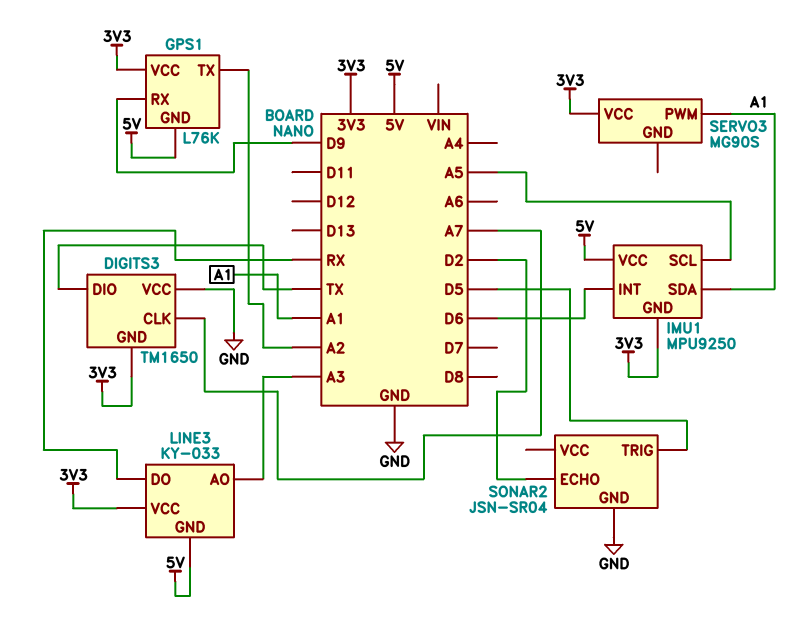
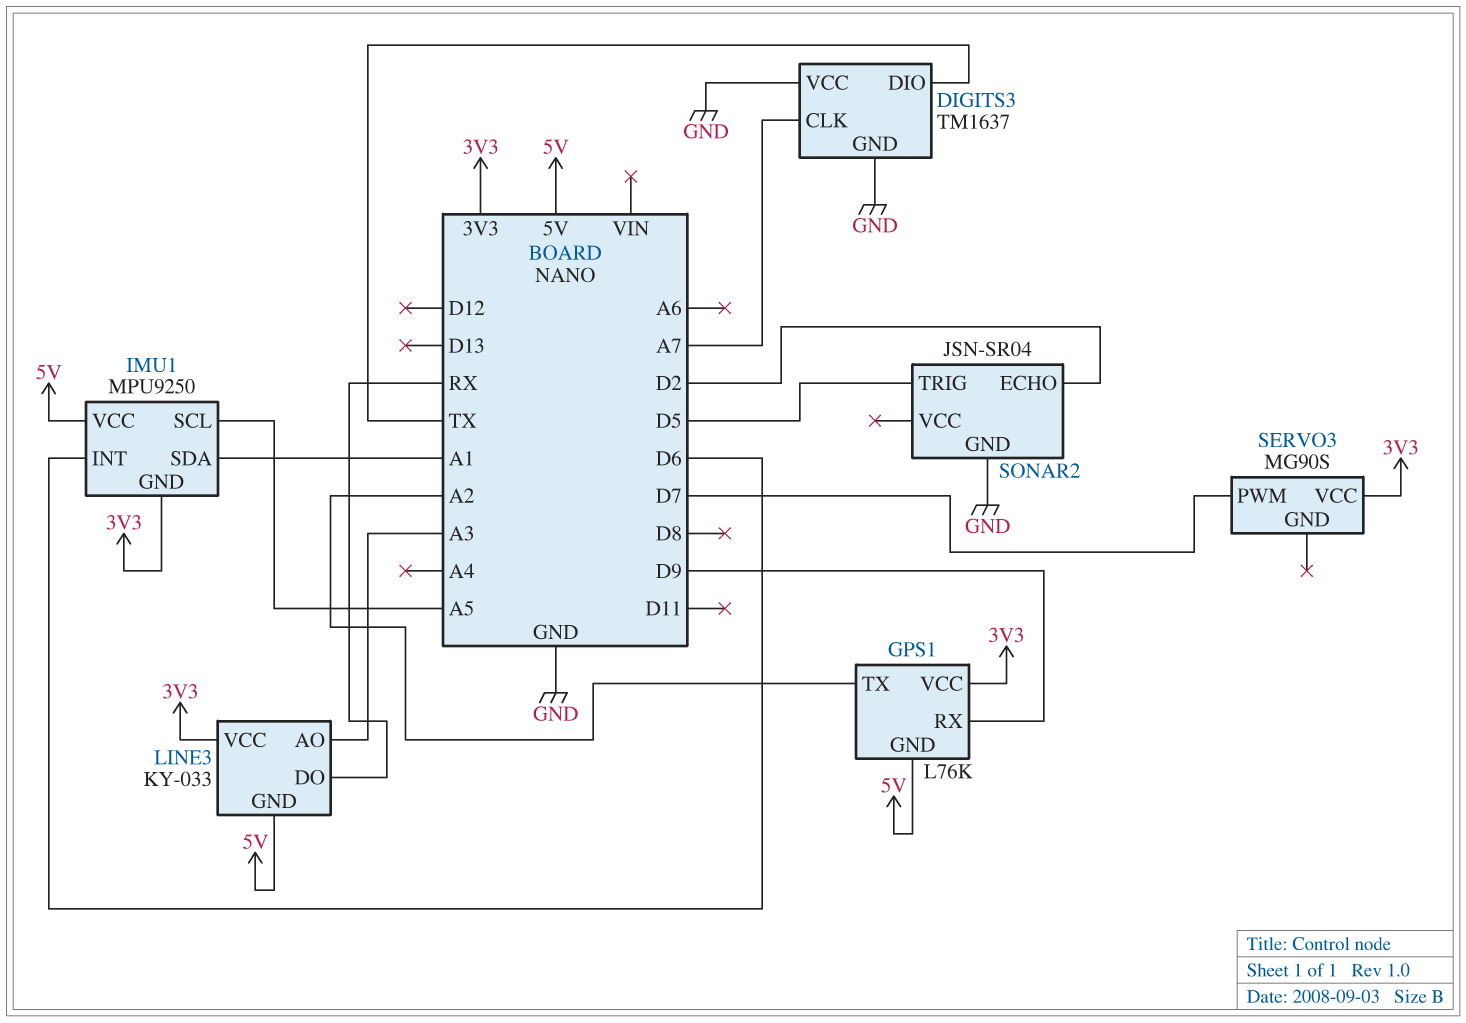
DIGITS3: TM1650 -> TM1637
DIGITS3 pin GND: 3V3 -> GND
SERVO3 pin PWM: A1 -> D7

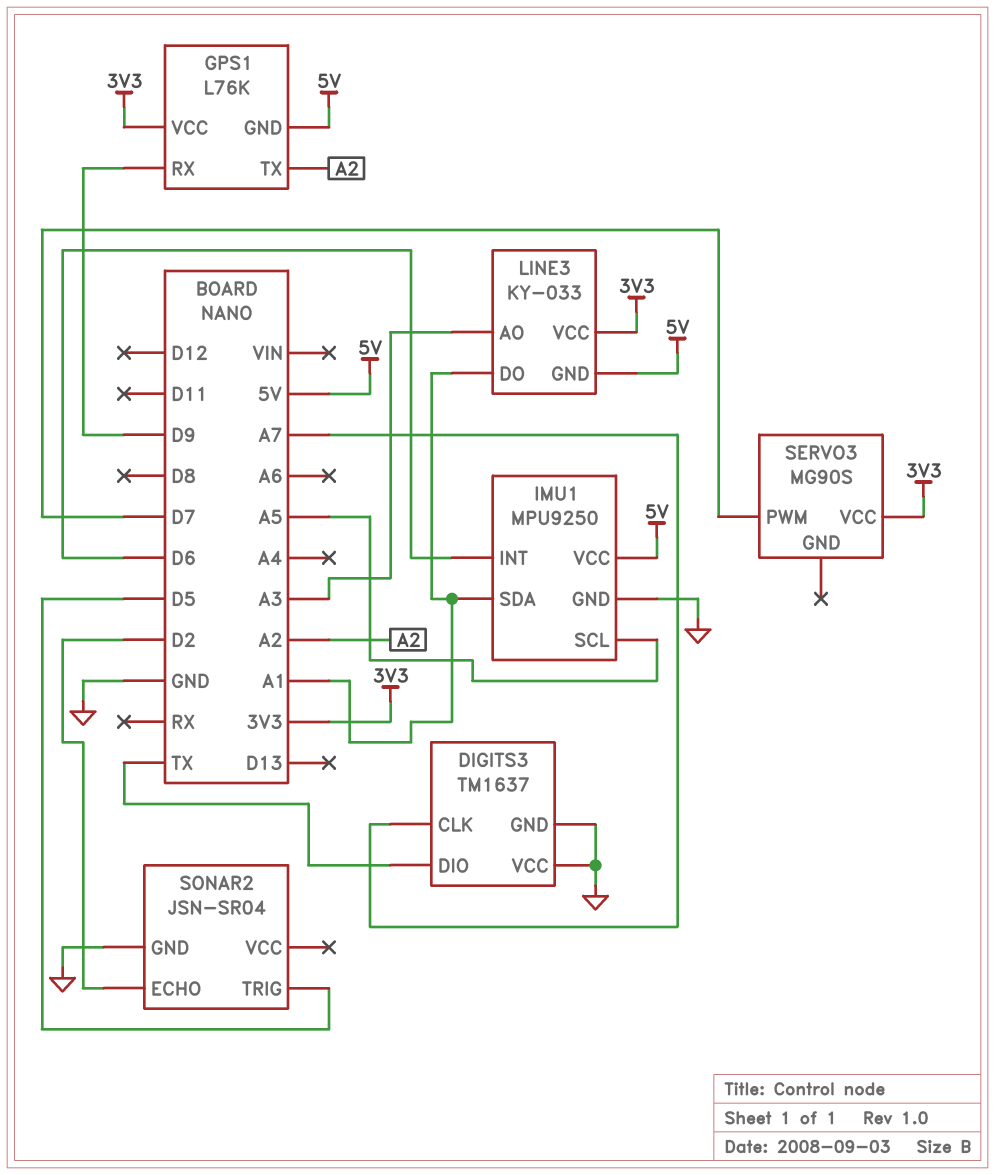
IMU1 pin GND: 3V3 -> GND
LINE3 pin DO: RX -> A1

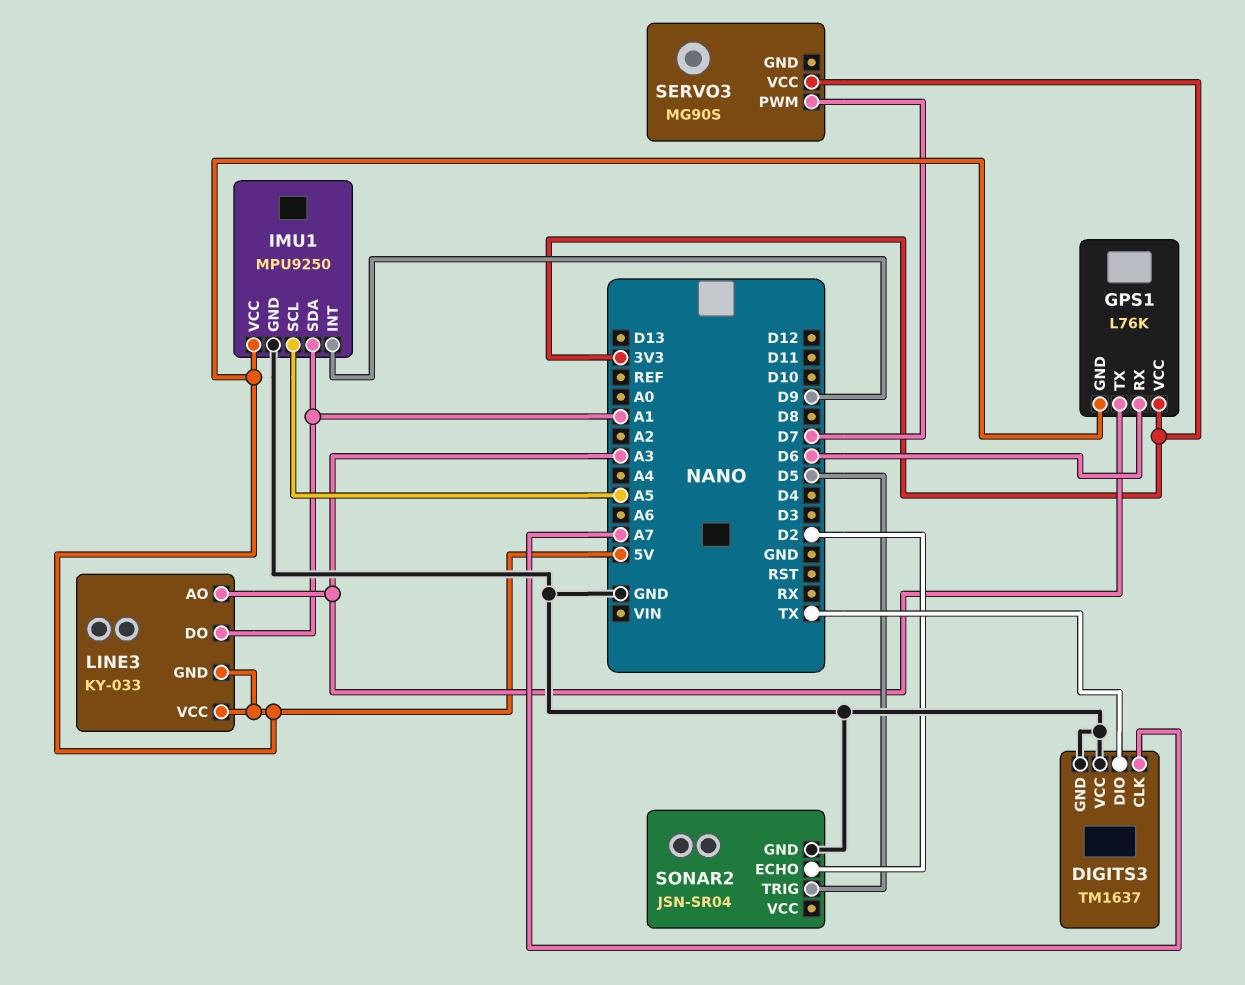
GPS1 pin RX: D9 -> D6
GPS1 pin TX: A2 -> A3
IMU1 pin INT: D6 -> D9
LINE3 pin VCC: 3V3 -> 5V

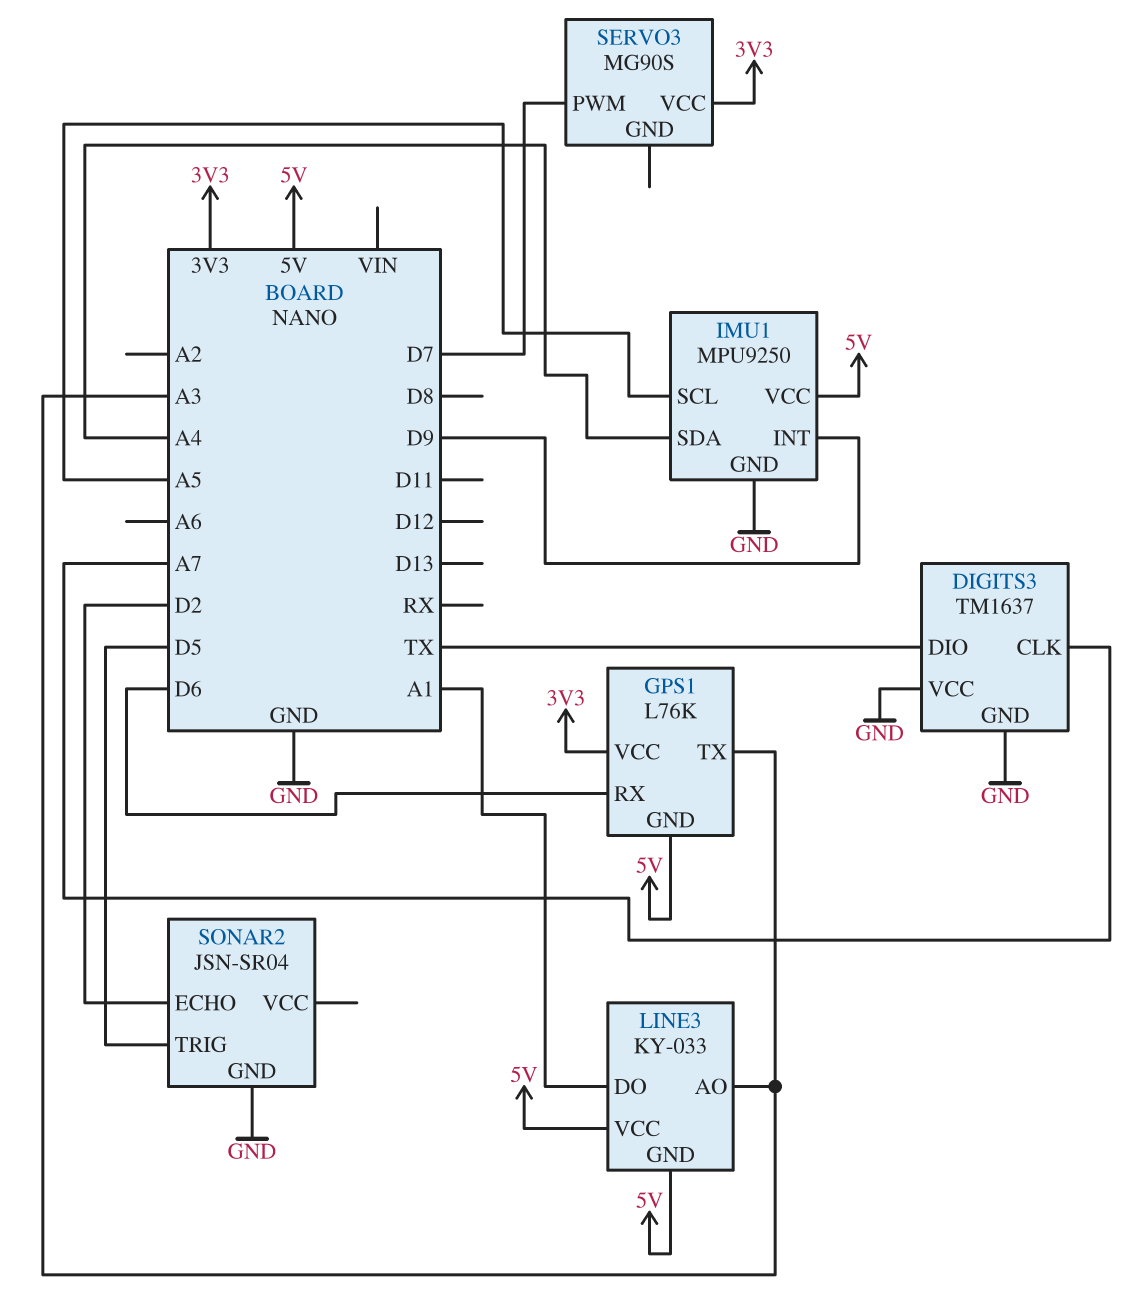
IMU1 pin SDA: A1 -> A4

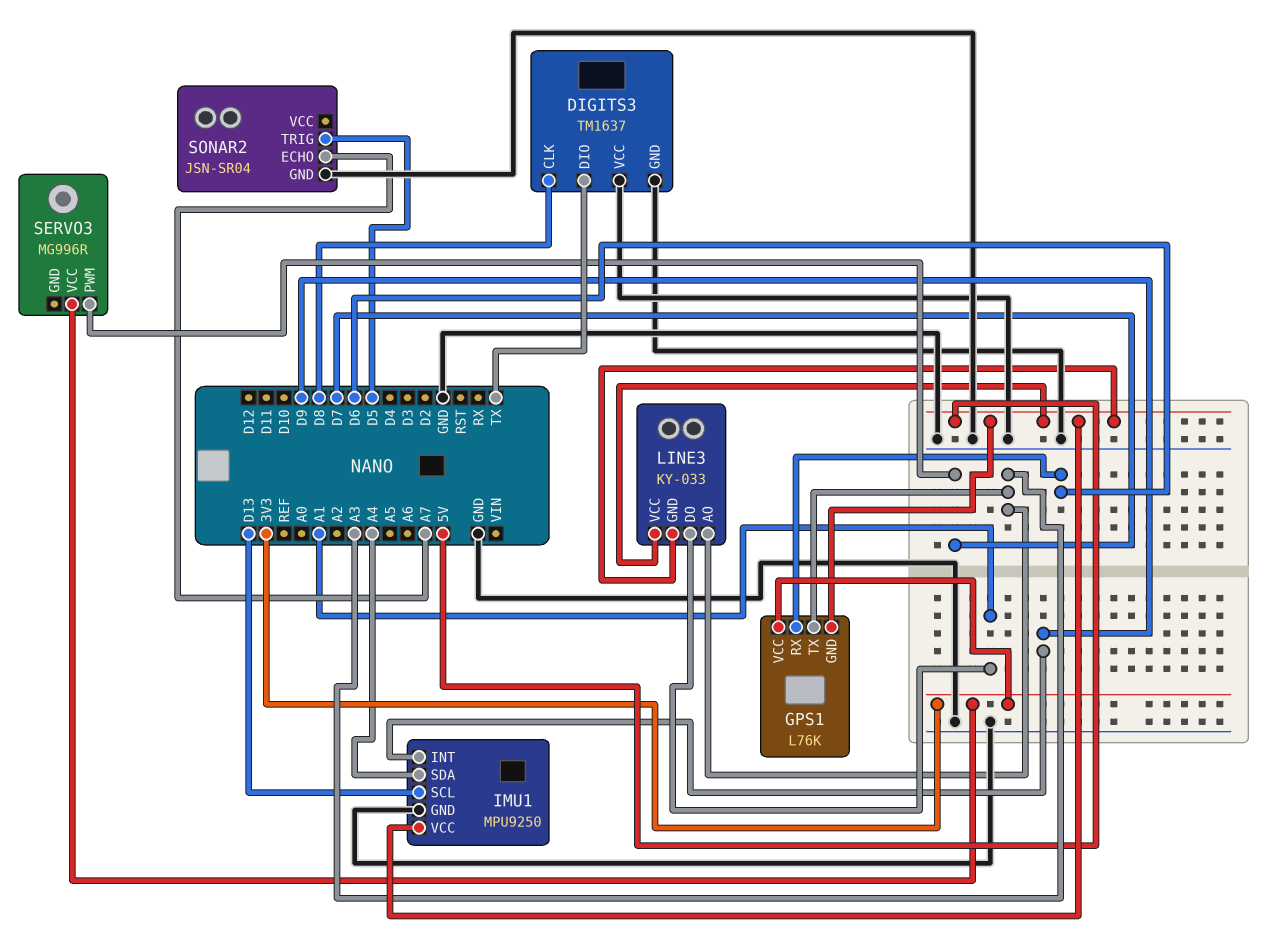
DIGITS3 pin CLK: A7 -> D8
IMU1 pin SCL: A5 -> D13
SERVO3: MG90S -> MG996R
SONAR2 pin ECHO: D2 -> A7

